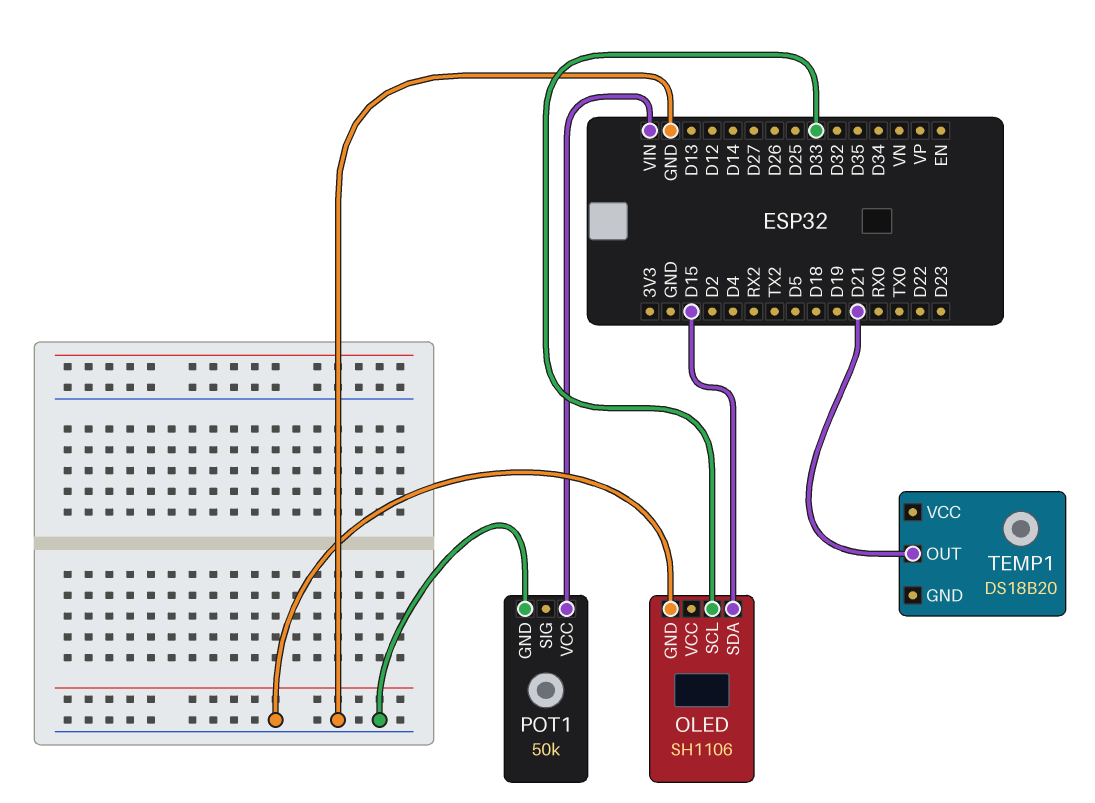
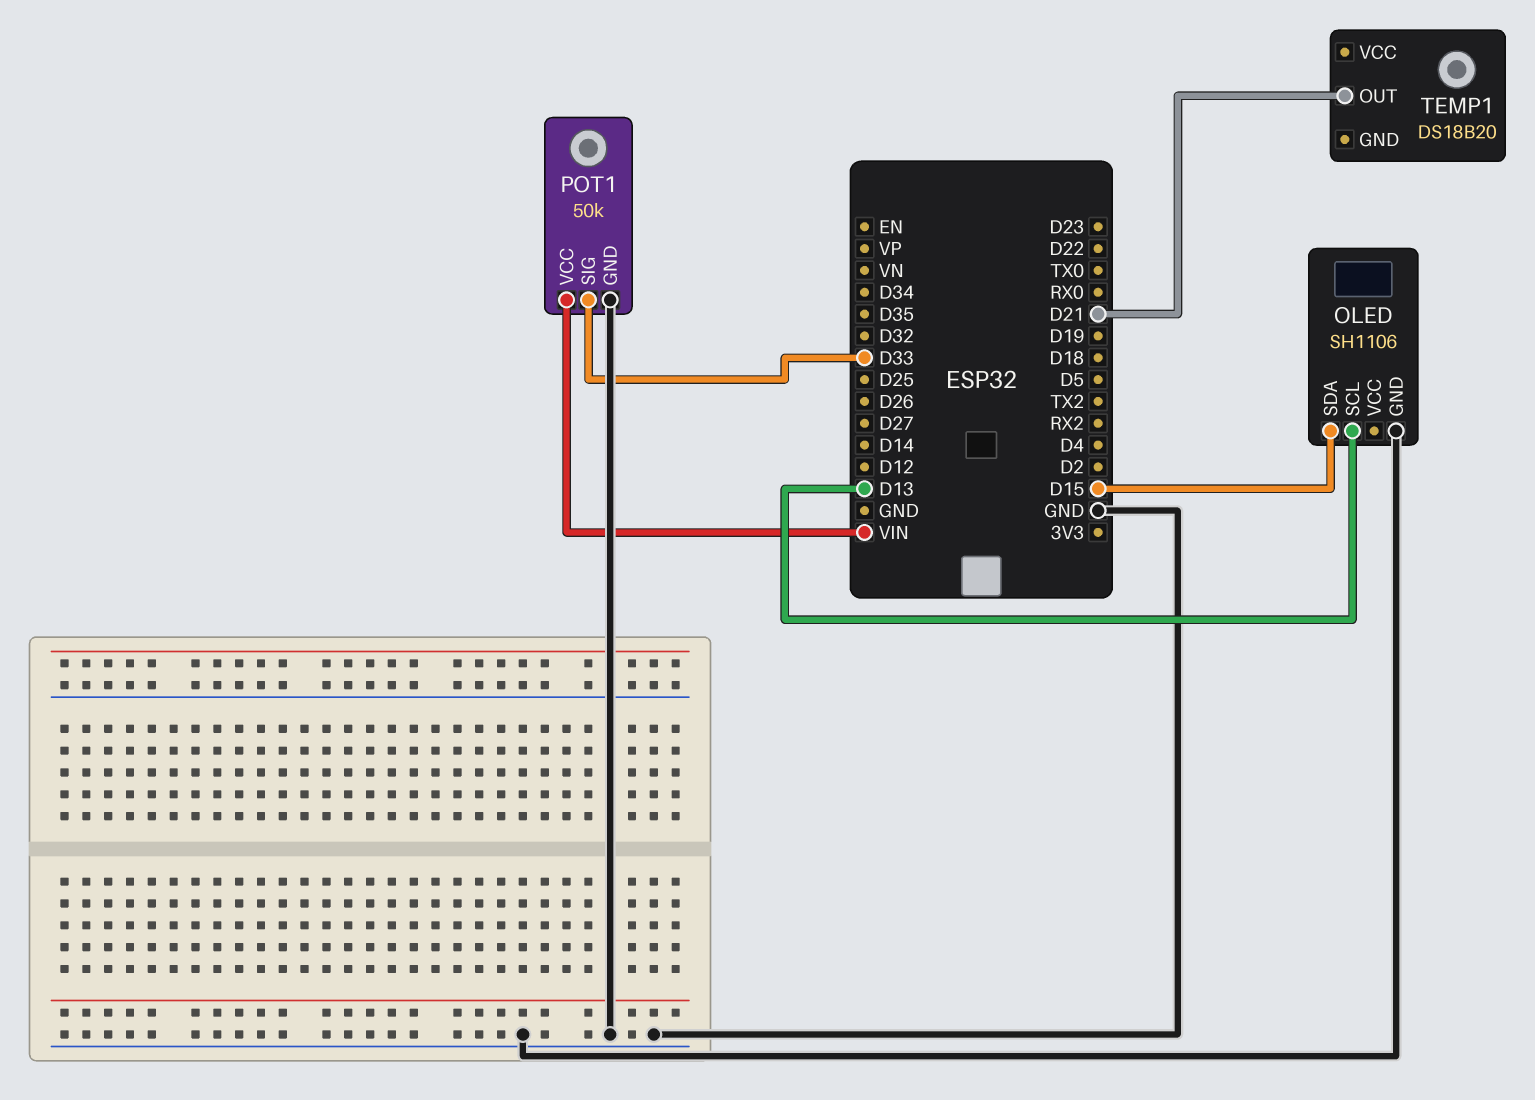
OLED pin SCL: D33 -> D13
POT1 pin SIG: none -> D33

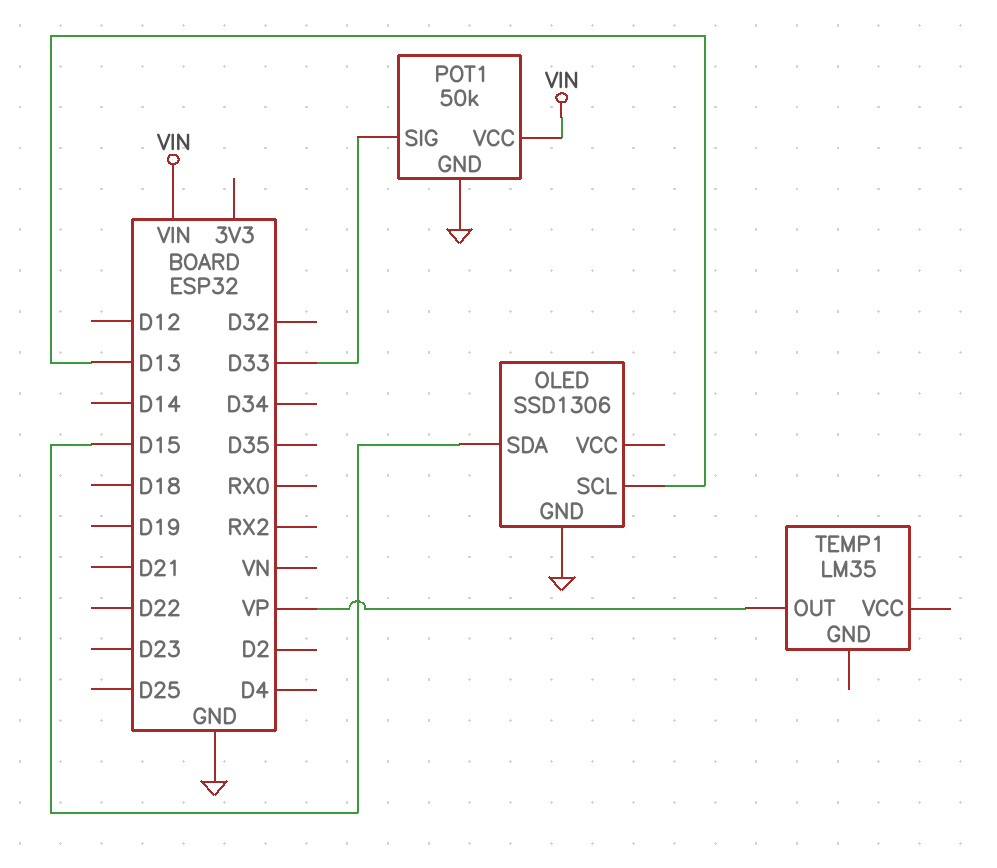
OLED: SH1106 -> SSD1306
TEMP1: DS18B20 -> LM35
TEMP1 pin OUT: D21 -> VP

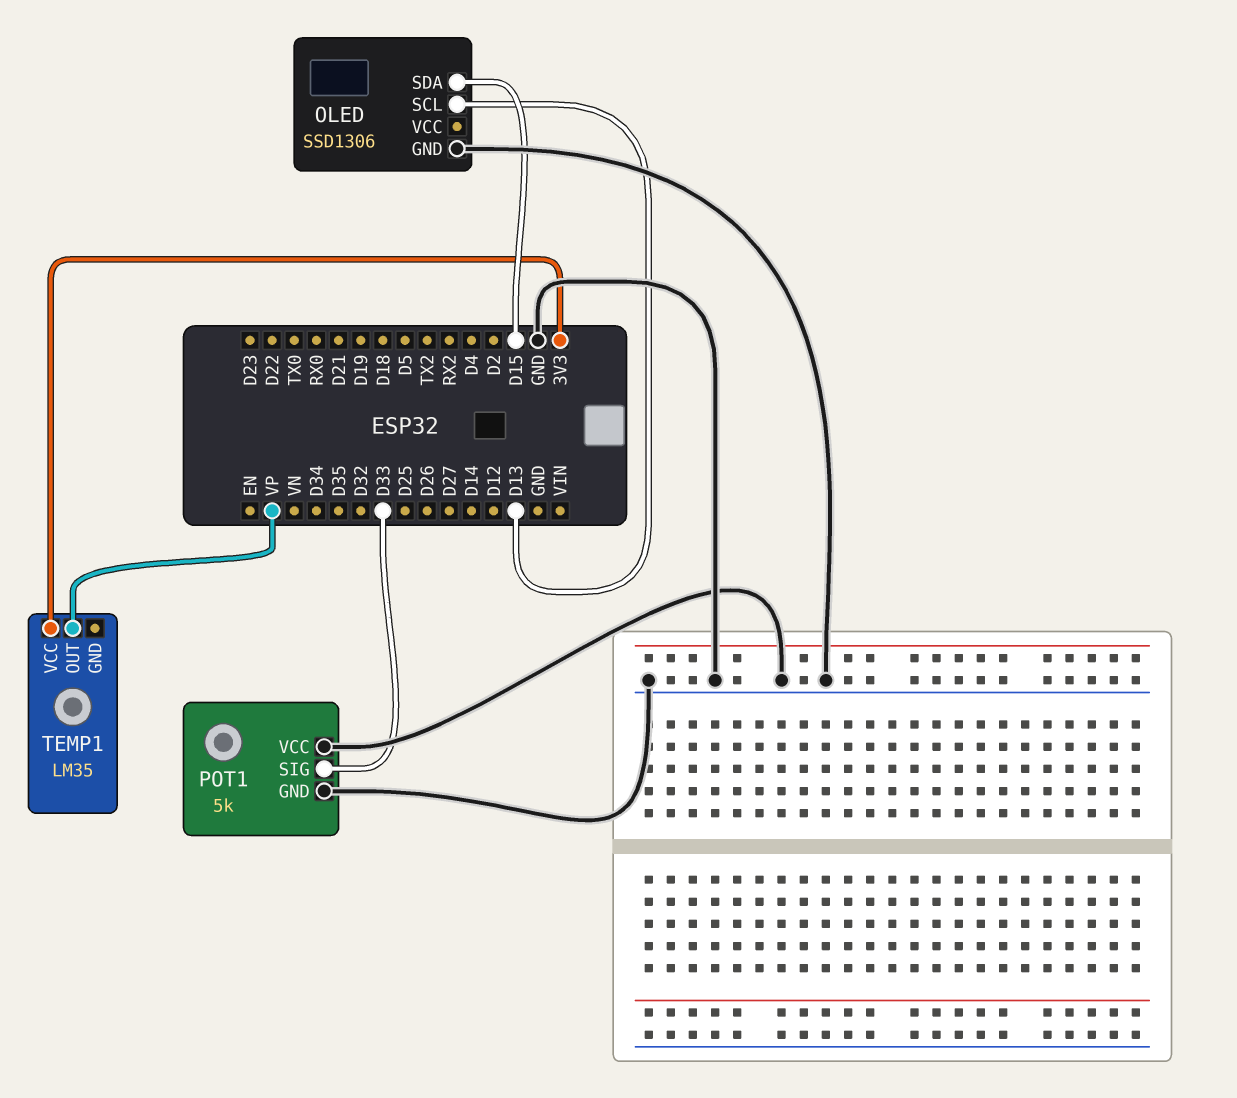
POT1: 50k -> 5k
POT1 pin VCC: VIN -> GND
TEMP1 pin VCC: none -> 3V3

